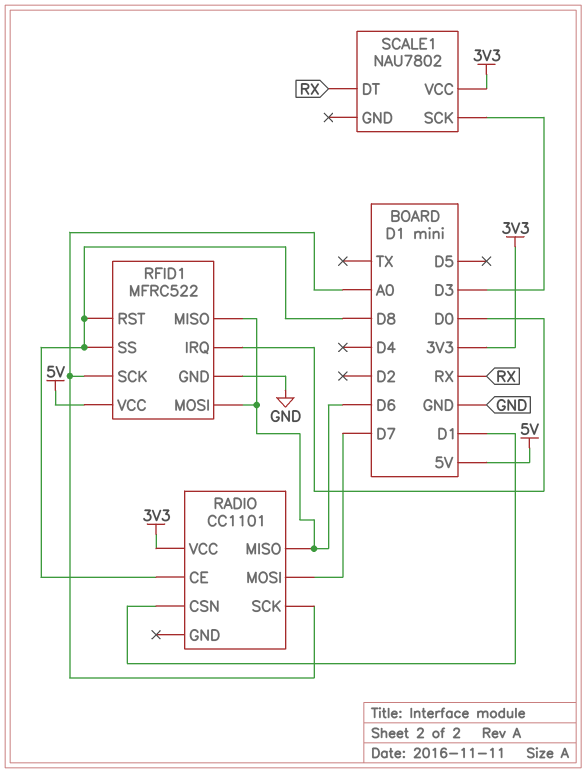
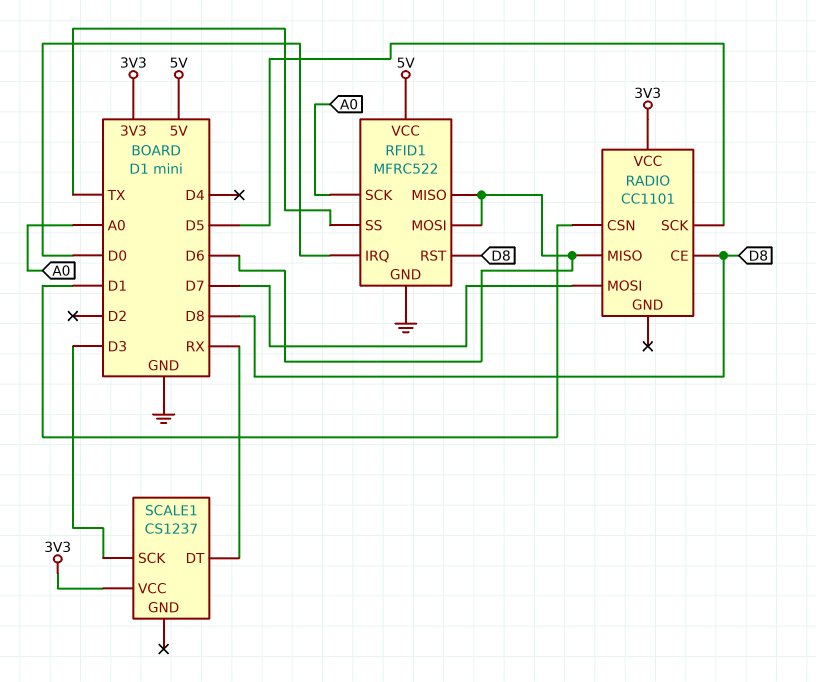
RADIO pin SCK: A0 -> D5
RFID1 pin SS: D8 -> TX
SCALE1: NAU7802 -> CS1237

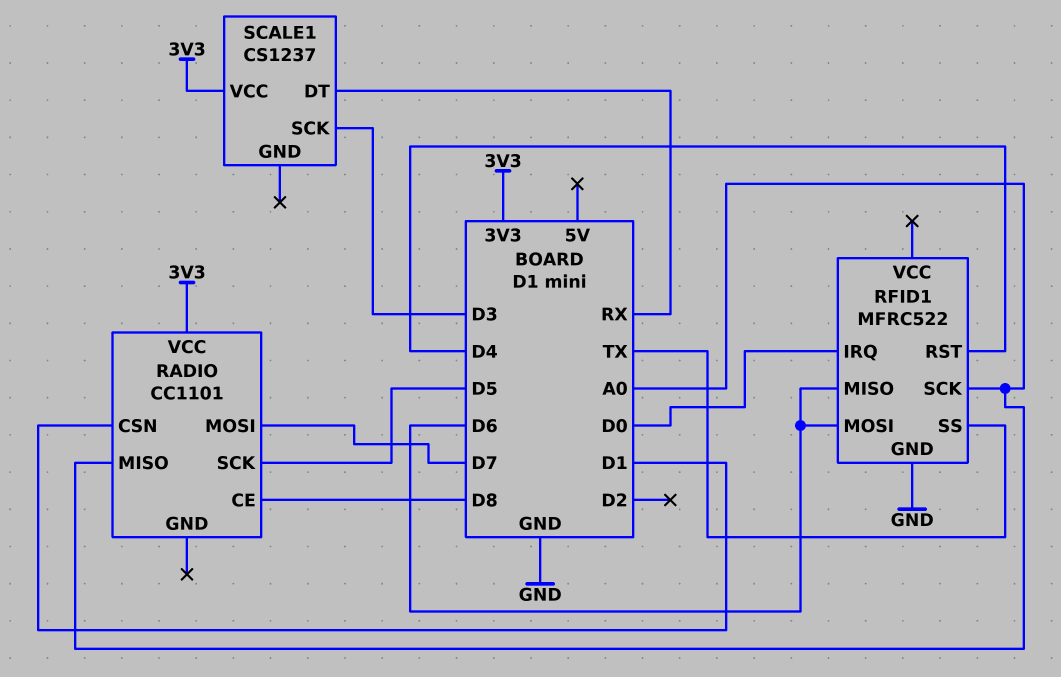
RADIO pin MISO: D6 -> A0
RFID1 pin RST: D8 -> D4
RFID1 pin VCC: 5V -> none

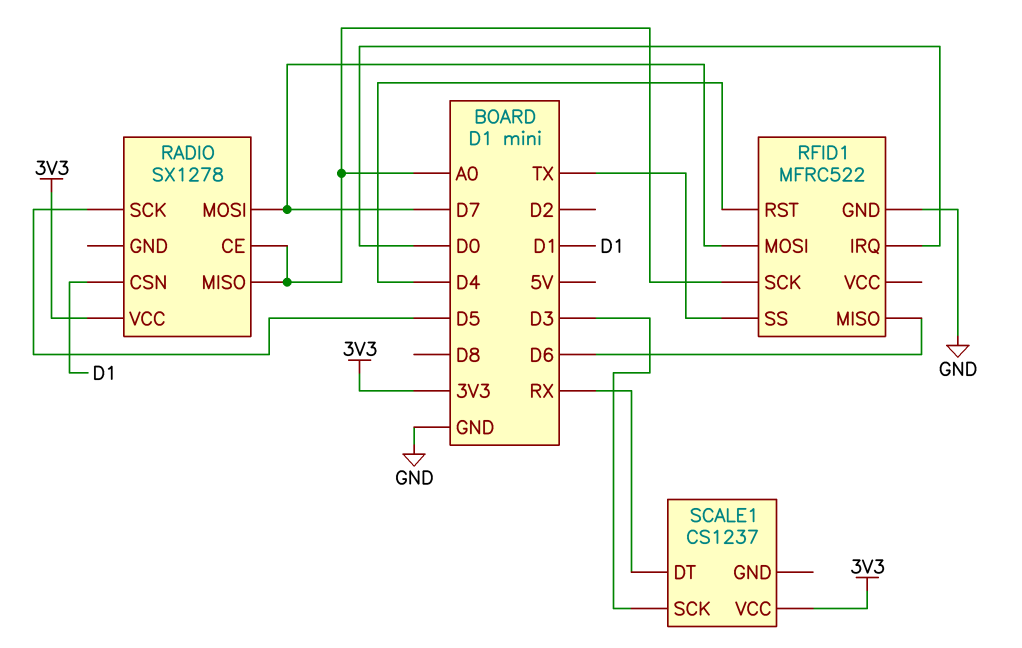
RADIO: CC1101 -> SX1278
RADIO pin CE: D8 -> A0
RFID1 pin MOSI: D6 -> D7

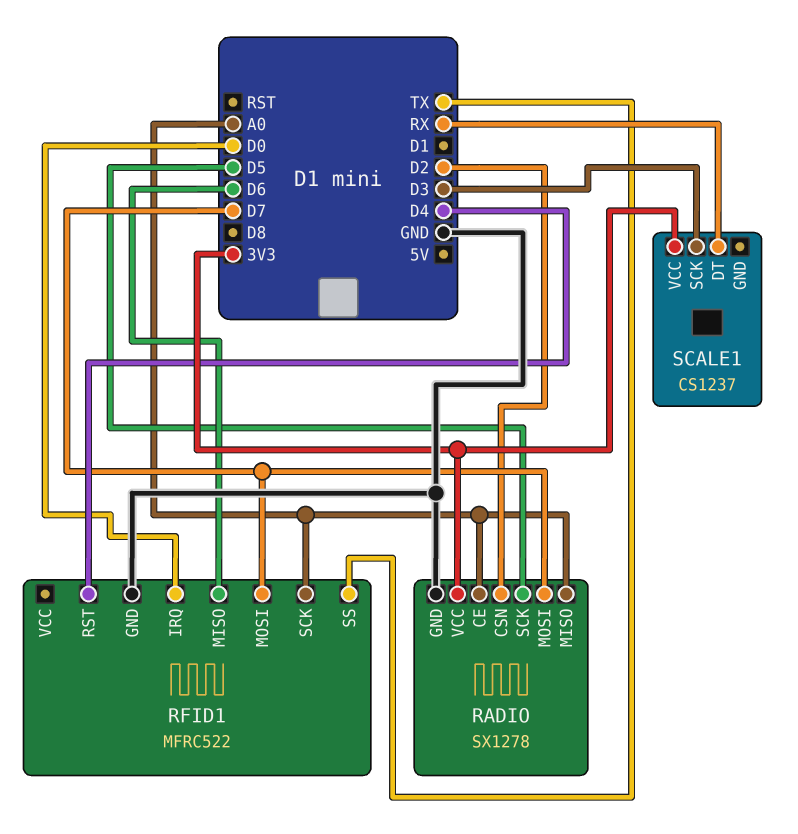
RADIO pin CSN: D1 -> D2
RADIO pin GND: none -> GND

